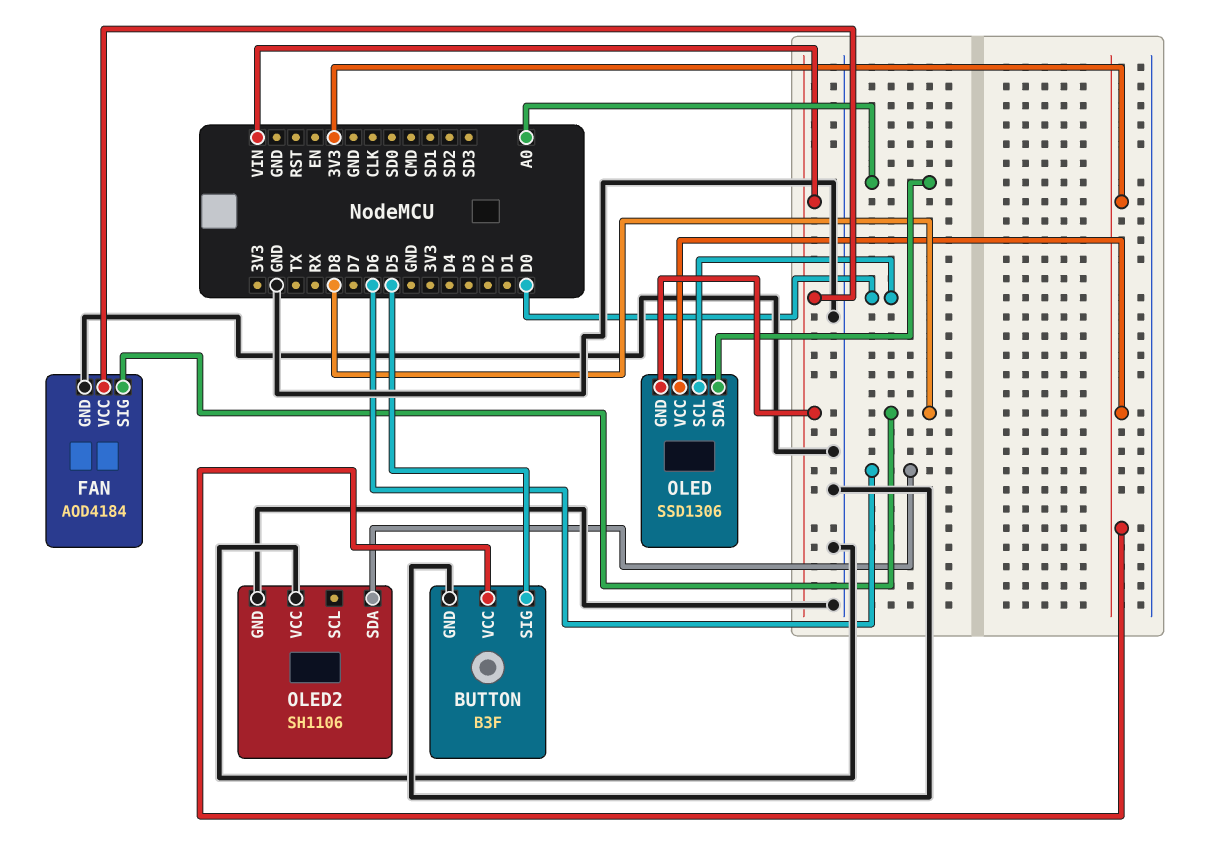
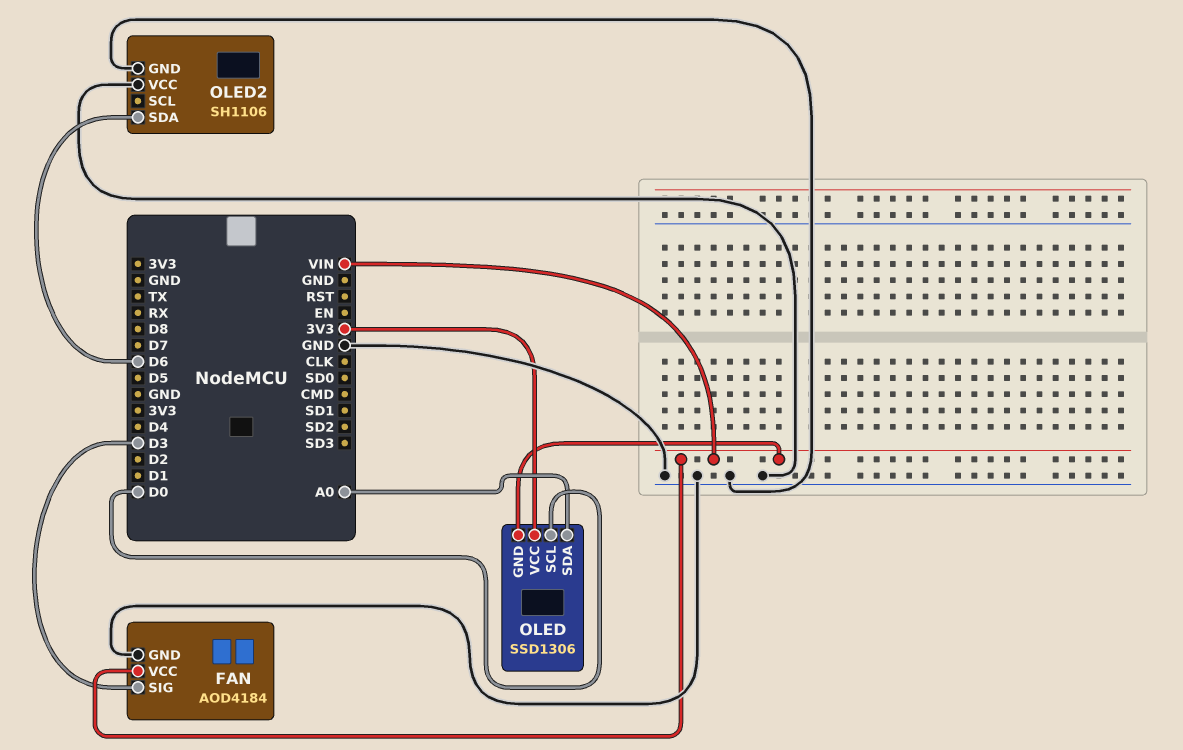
BUTTON: B3F -> none
BUTTON pin GND: GND -> none
BUTTON pin SIG: D5 -> none
BUTTON pin VCC: 3V3 -> none
FAN pin SIG: D8 -> D3

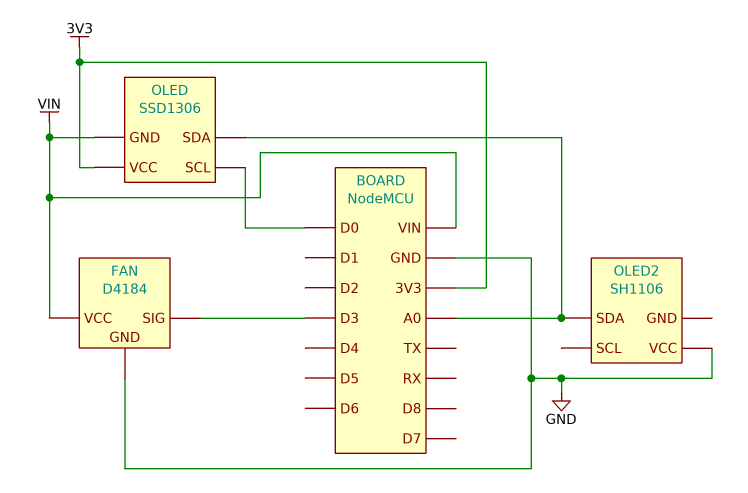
FAN: AOD4184 -> D4184
OLED2 pin GND: GND -> none
OLED2 pin SDA: D6 -> A0

